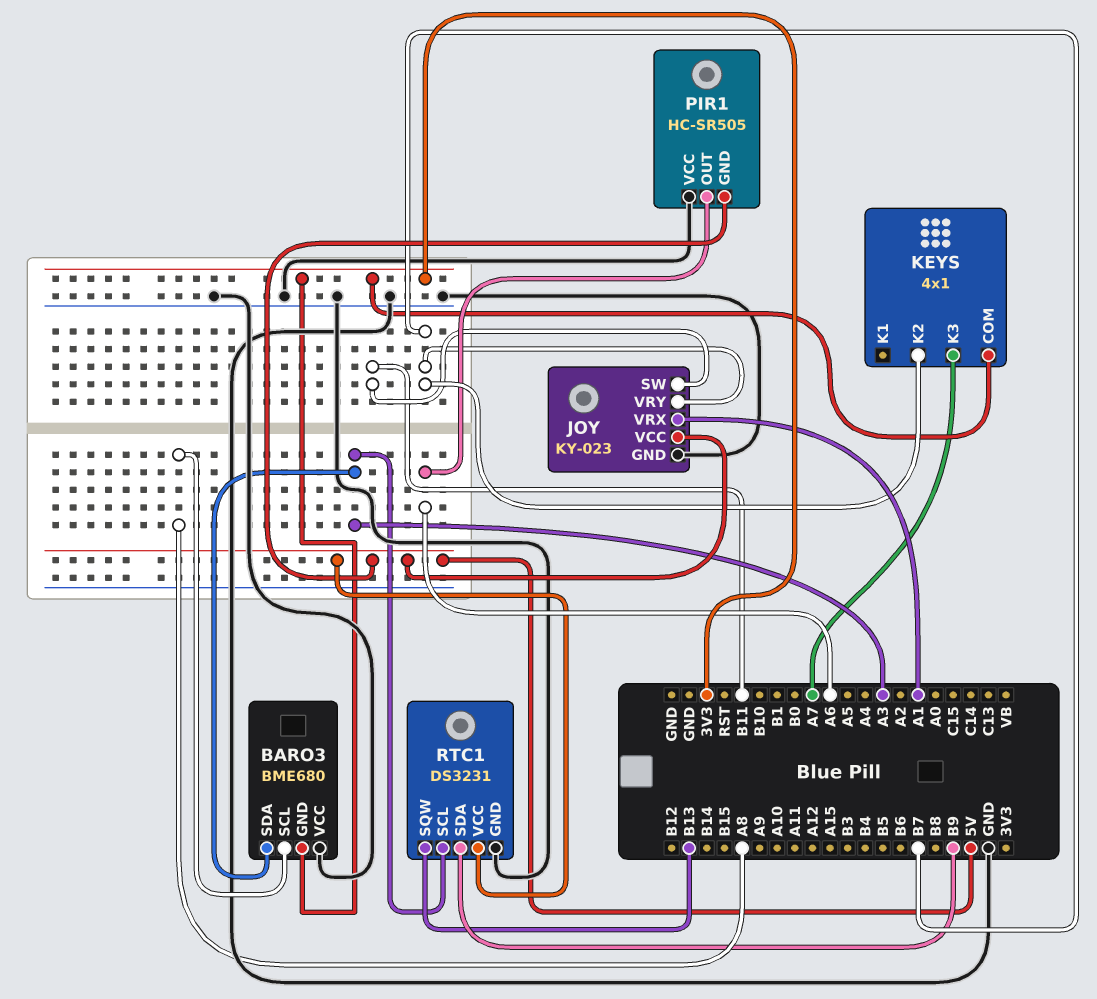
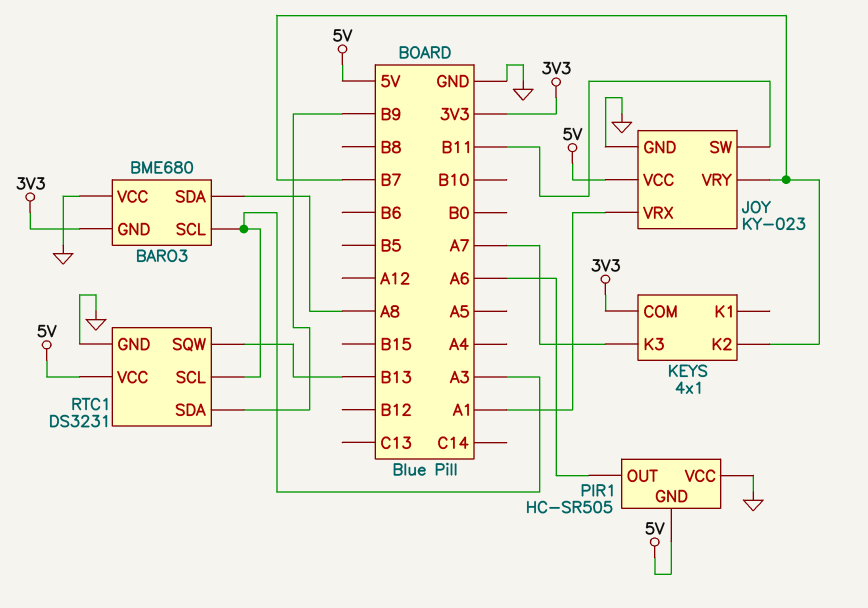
BARO3 pin SCL: A8 -> A3
BARO3 pin SDA: A3 -> A8

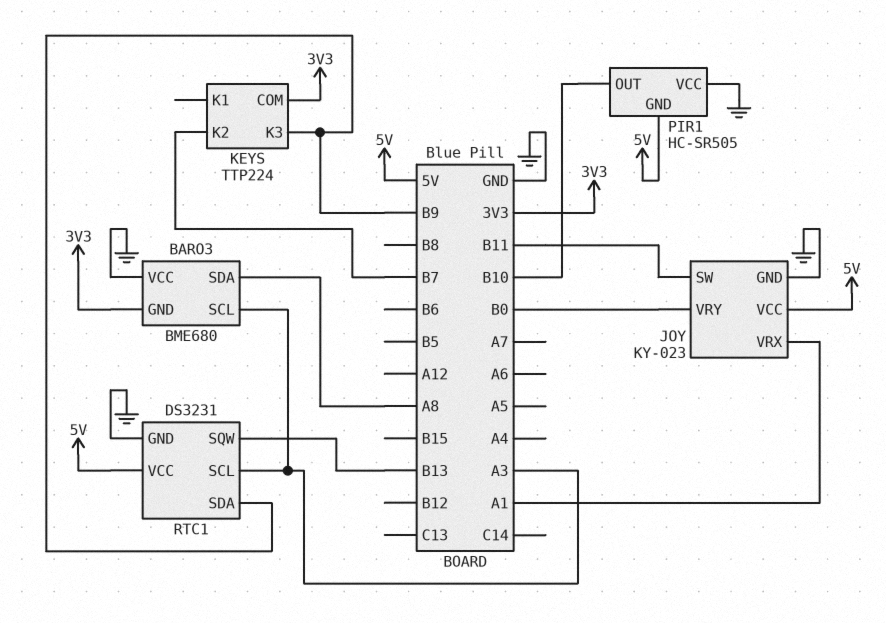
JOY pin VRY: B7 -> B0
KEYS: 4x1 -> TTP224
KEYS pin K3: A7 -> B9
PIR1 pin OUT: A6 -> B10

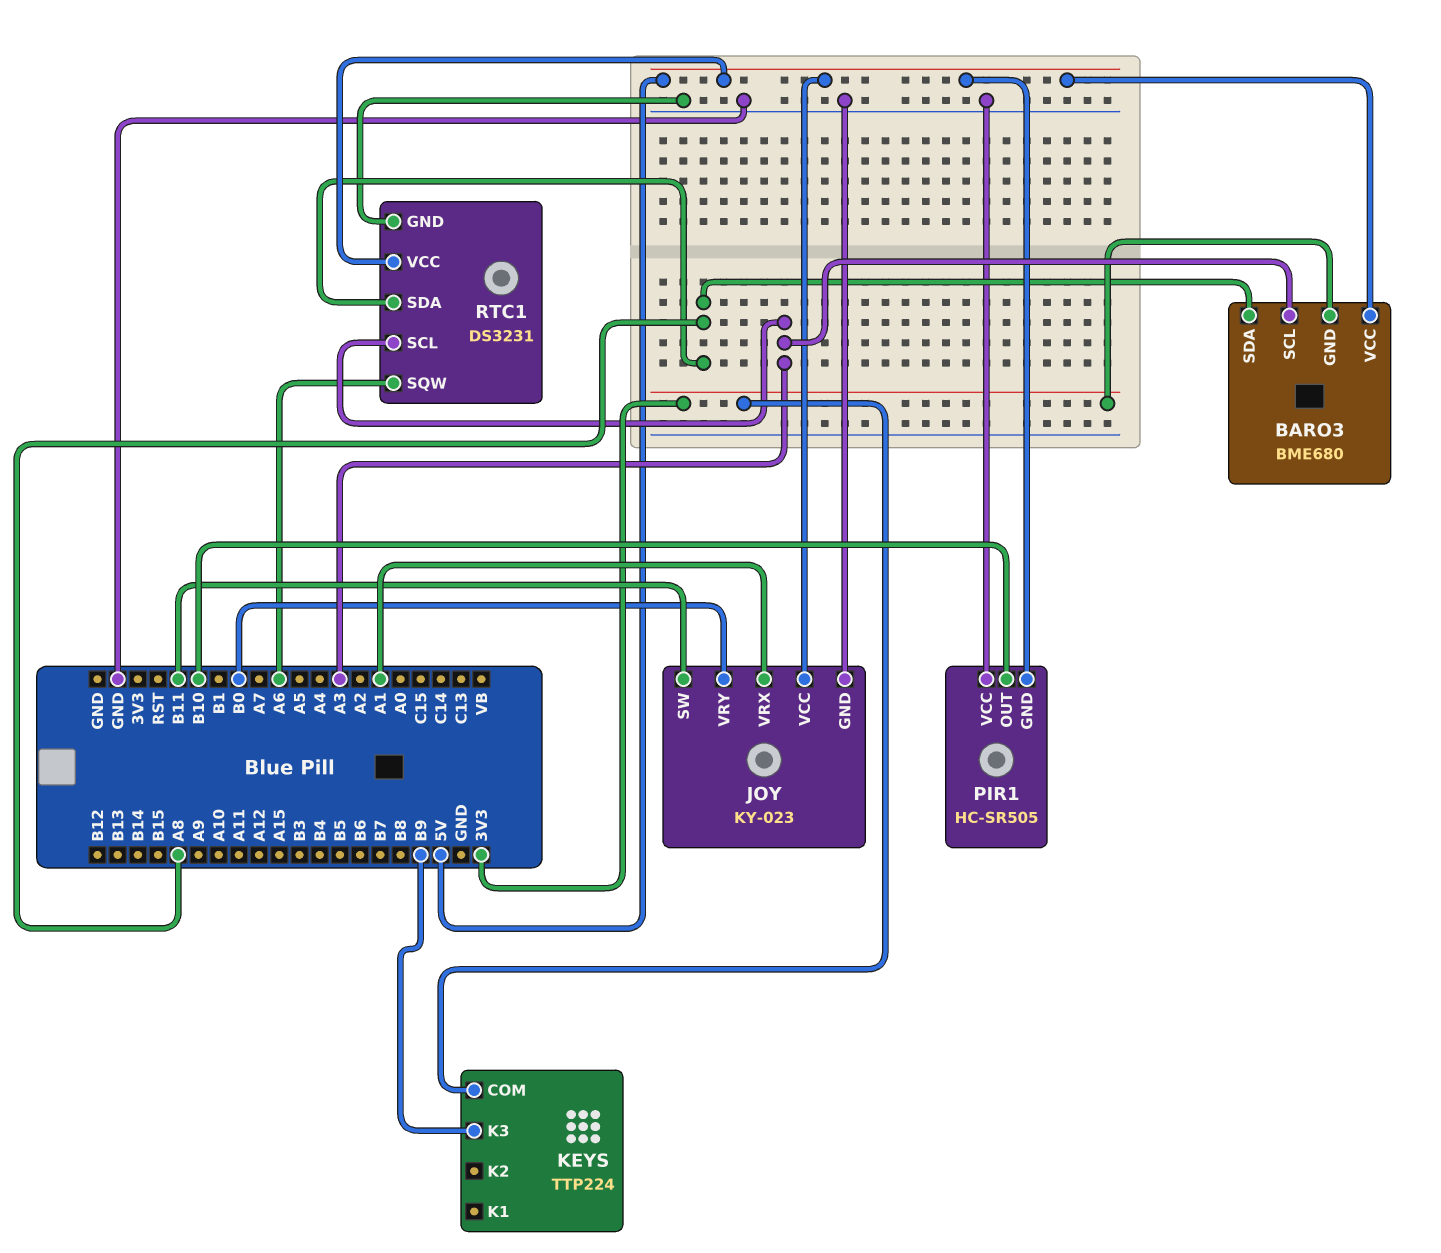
BARO3 pin VCC: GND -> 5V
KEYS pin K2: B7 -> none
RTC1 pin SDA: B9 -> A8
RTC1 pin SQW: B13 -> A6

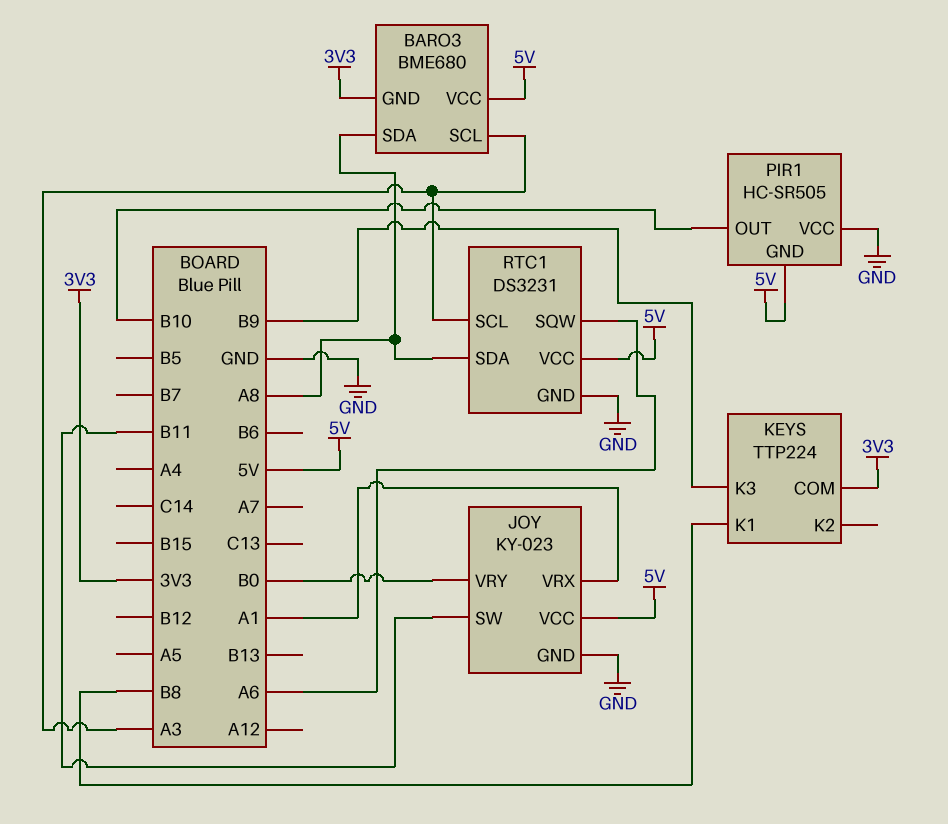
KEYS pin K1: none -> B8

